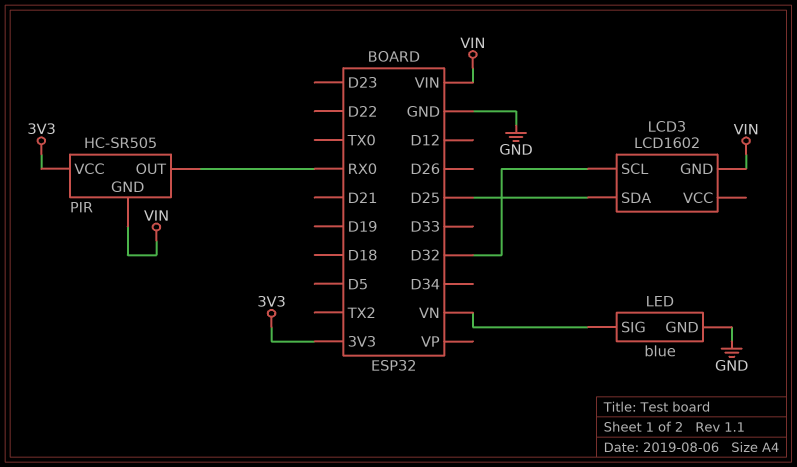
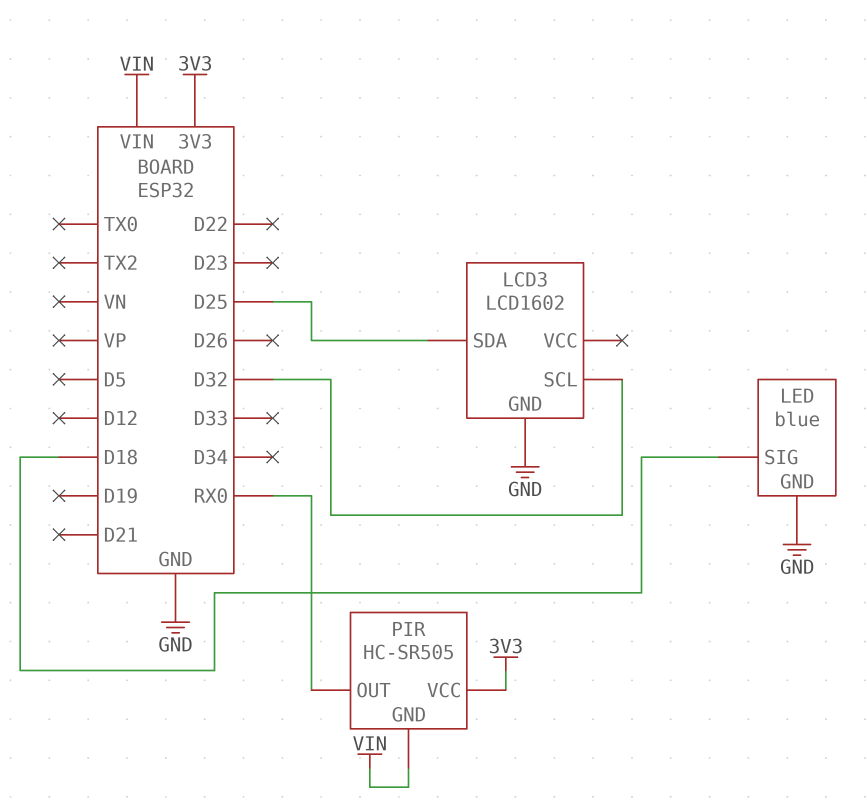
LCD3 pin GND: VIN -> GND
LED pin SIG: VN -> D18

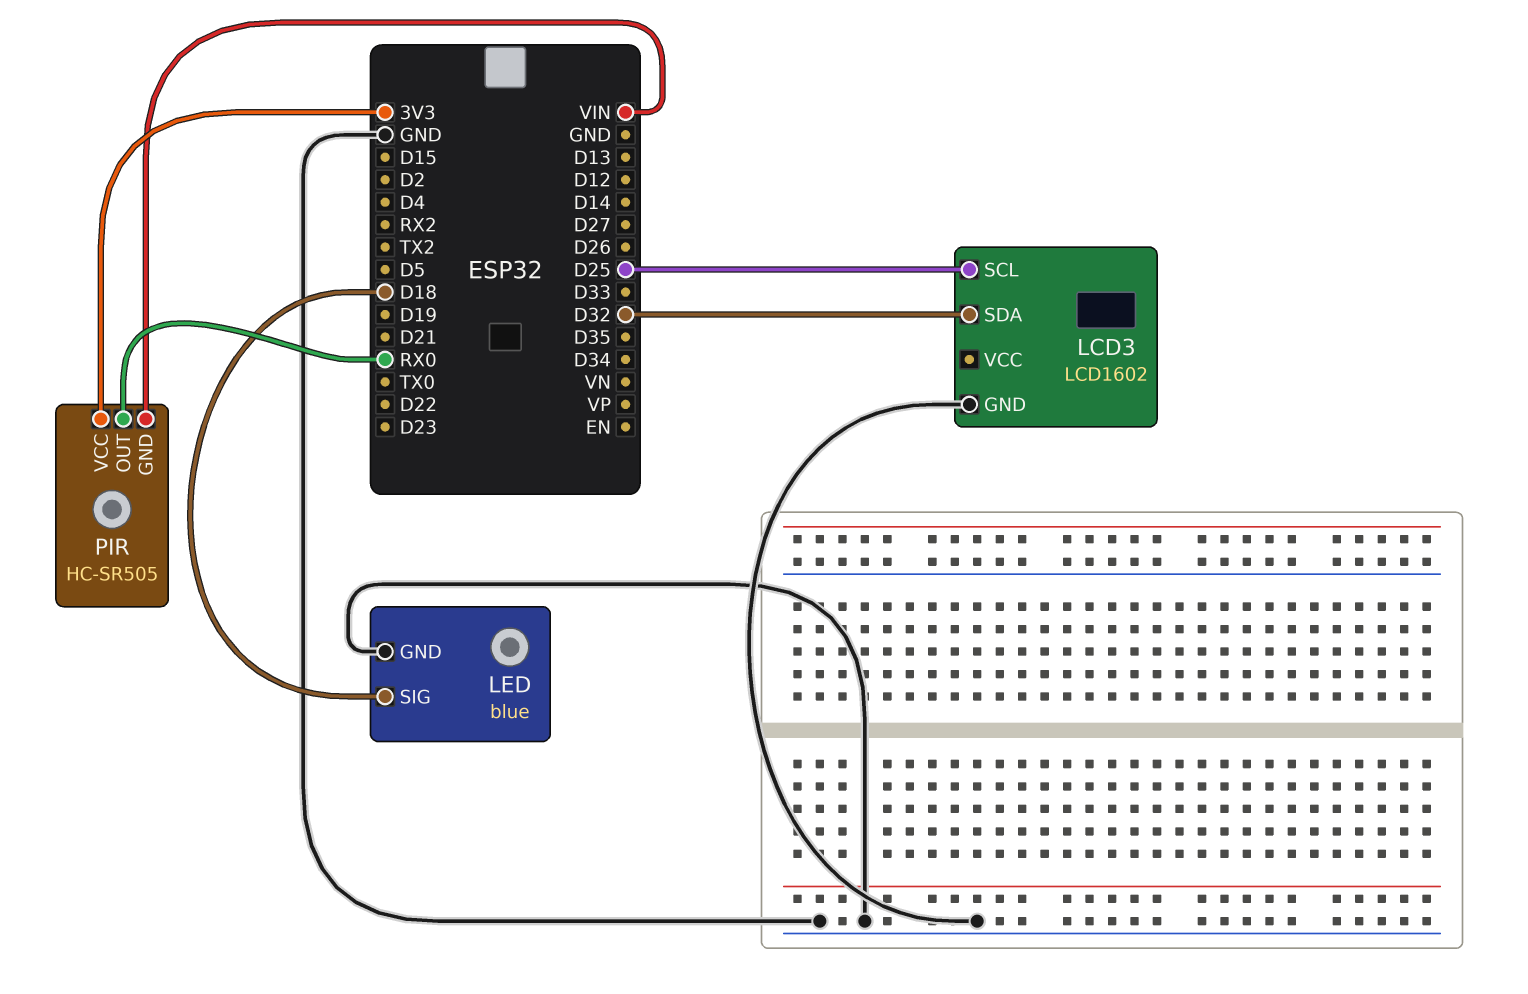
LCD3 pin SCL: D32 -> D25
LCD3 pin SDA: D25 -> D32

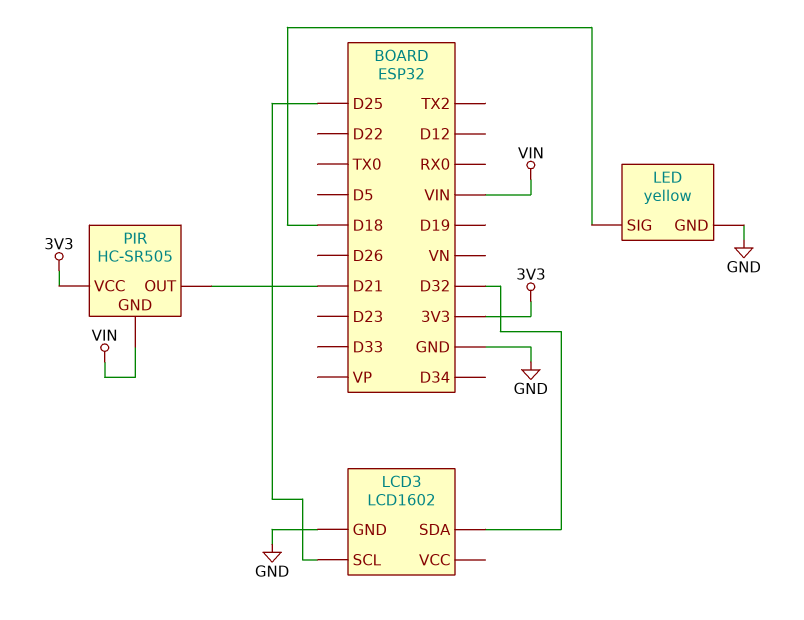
LED: blue -> yellow
PIR pin OUT: RX0 -> D21

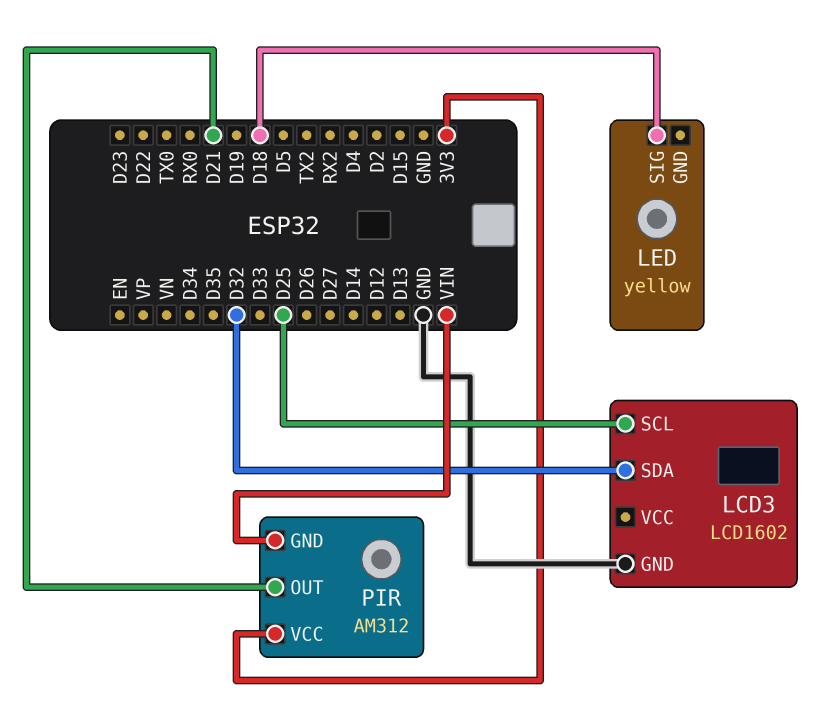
LED pin GND: GND -> none
PIR: HC-SR505 -> AM312

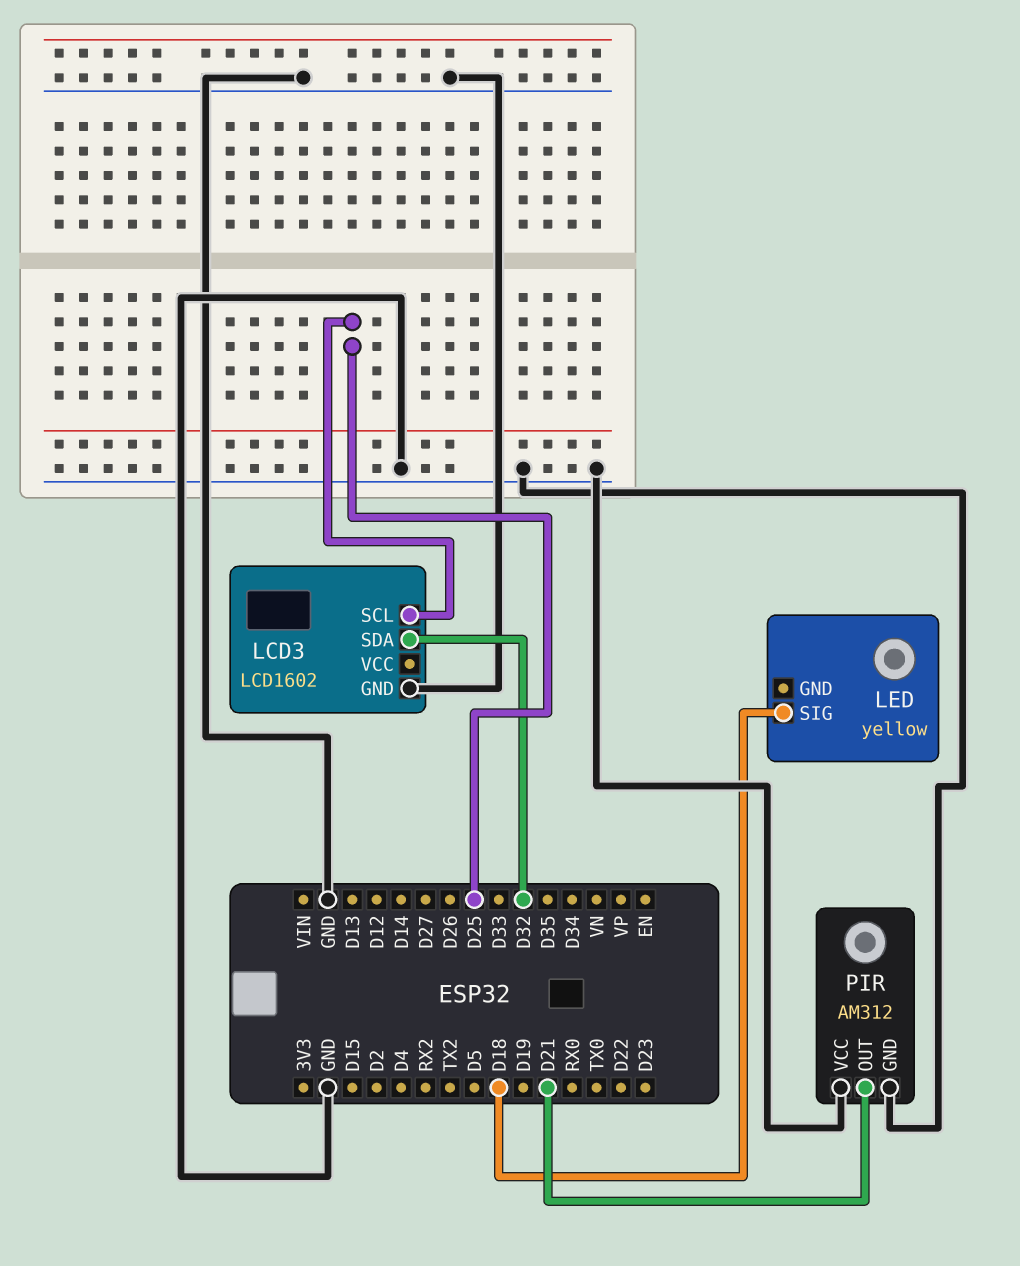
PIR pin GND: VIN -> GND
PIR pin VCC: 3V3 -> GND

